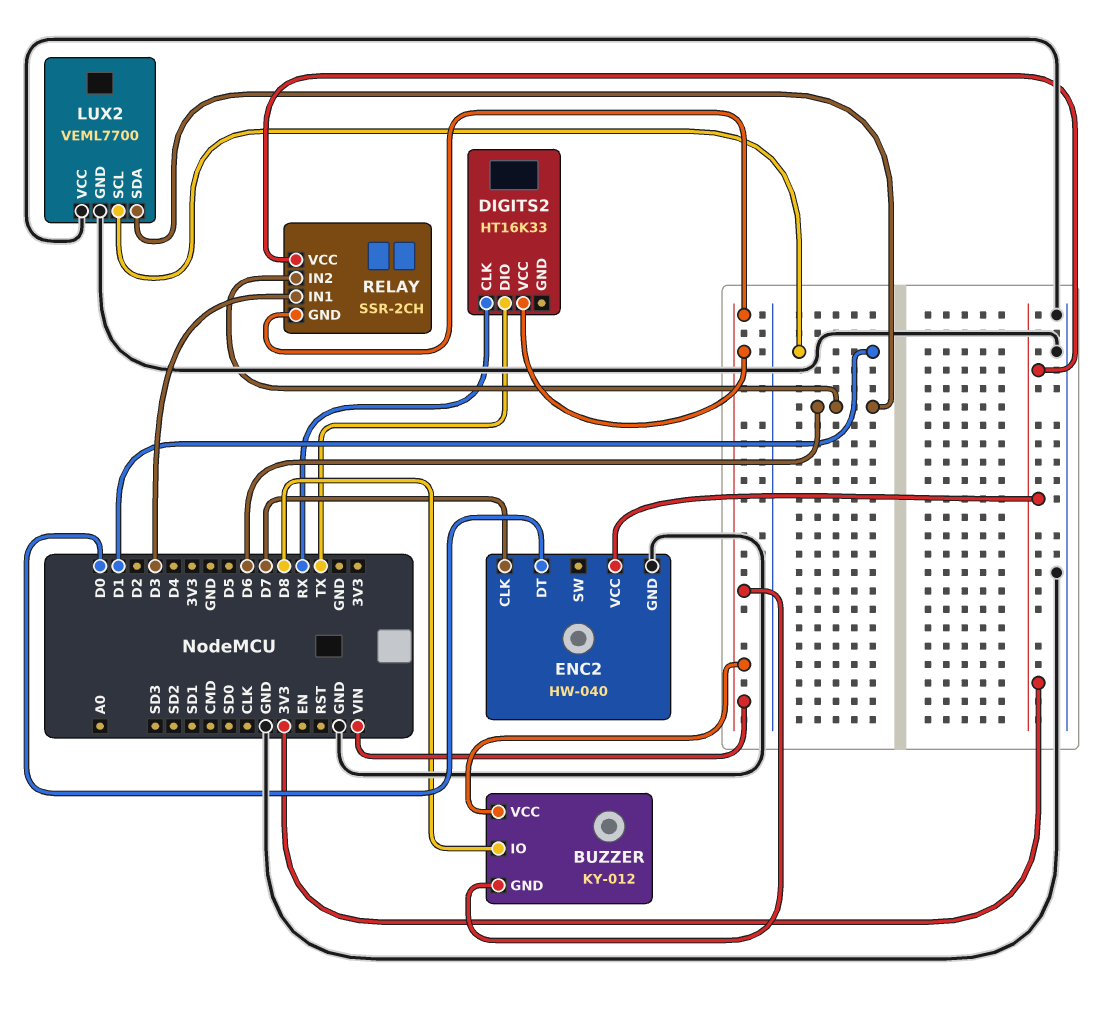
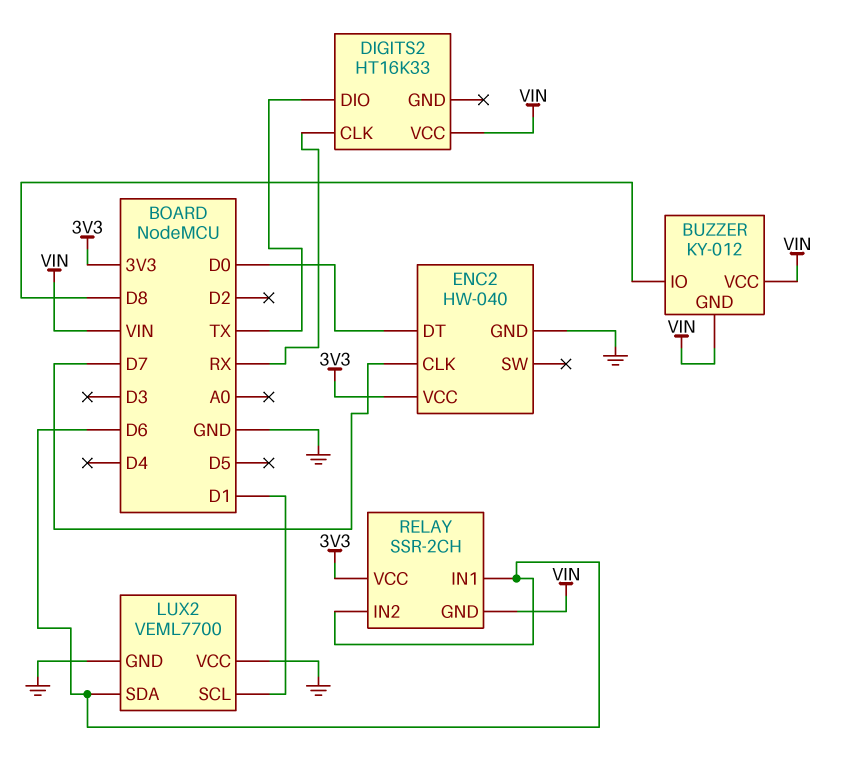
RELAY pin IN1: D3 -> D6

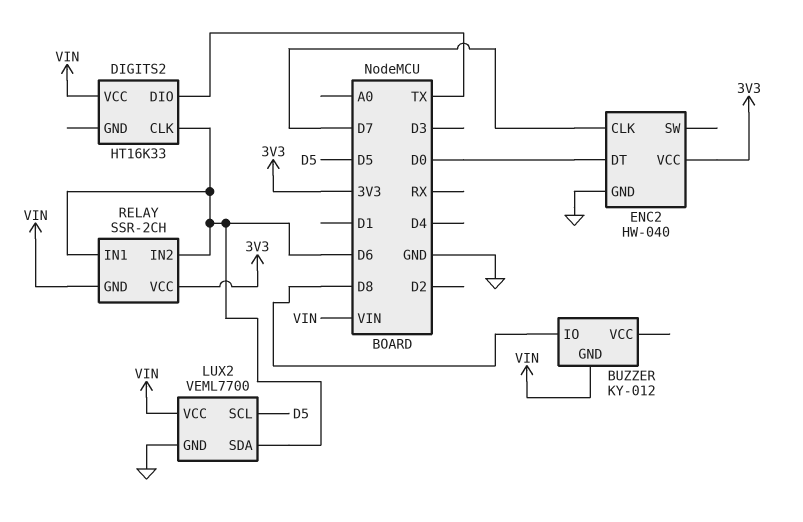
BUZZER pin VCC: VIN -> none
DIGITS2 pin CLK: RX -> D6
LUX2 pin SCL: D1 -> D5
LUX2 pin VCC: GND -> VIN

